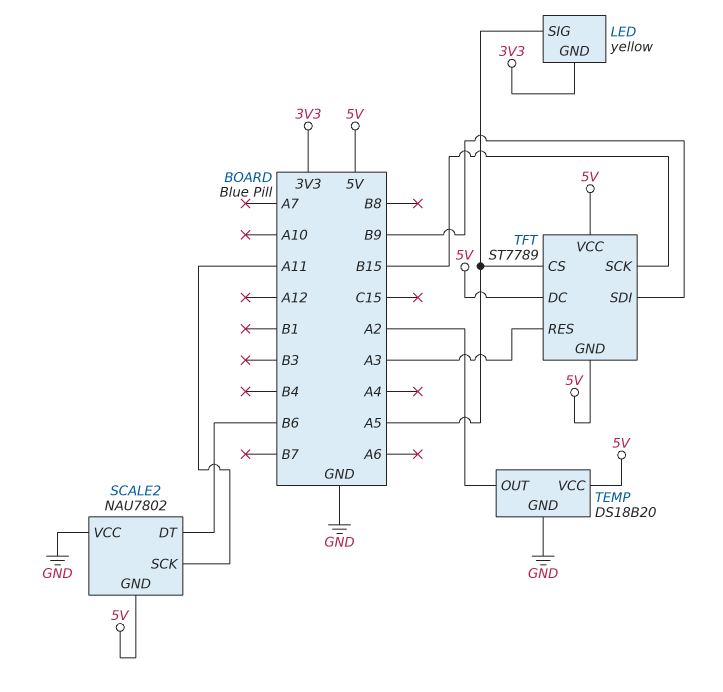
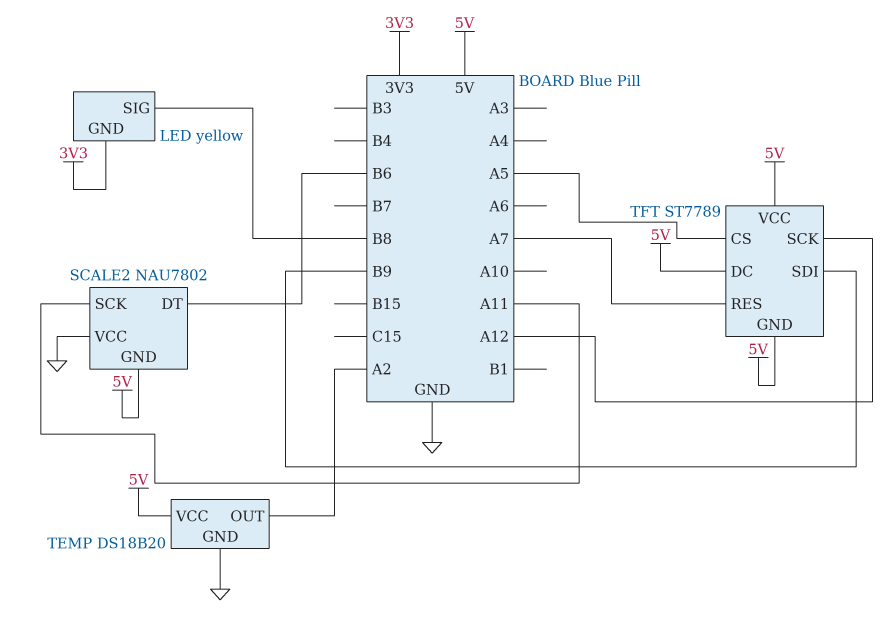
LED pin SIG: A5 -> B8
TFT pin RES: A3 -> A7
TFT pin SCK: B15 -> A12

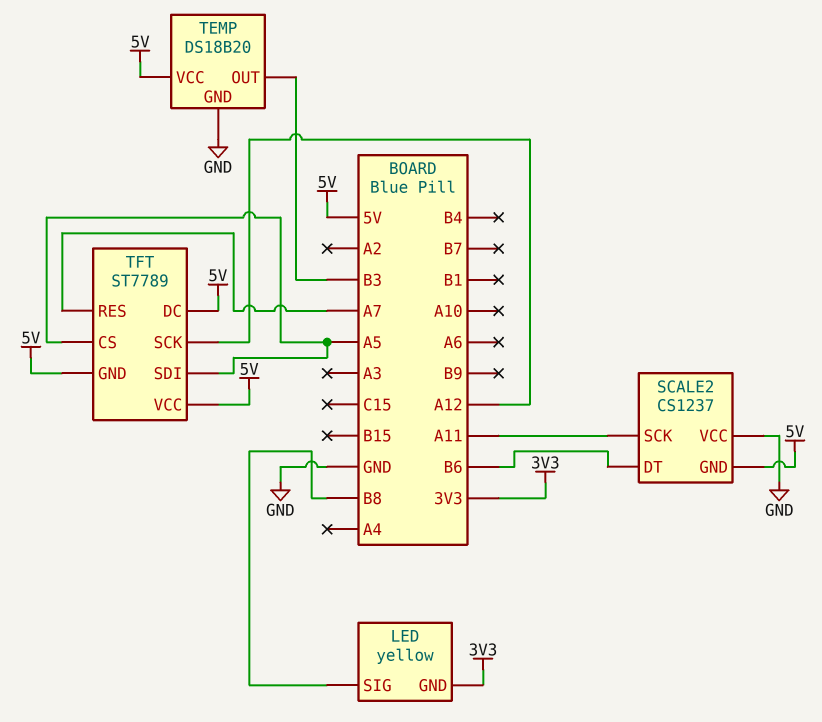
SCALE2: NAU7802 -> CS1237
TEMP pin OUT: A2 -> B3
TFT pin SDI: B9 -> A5

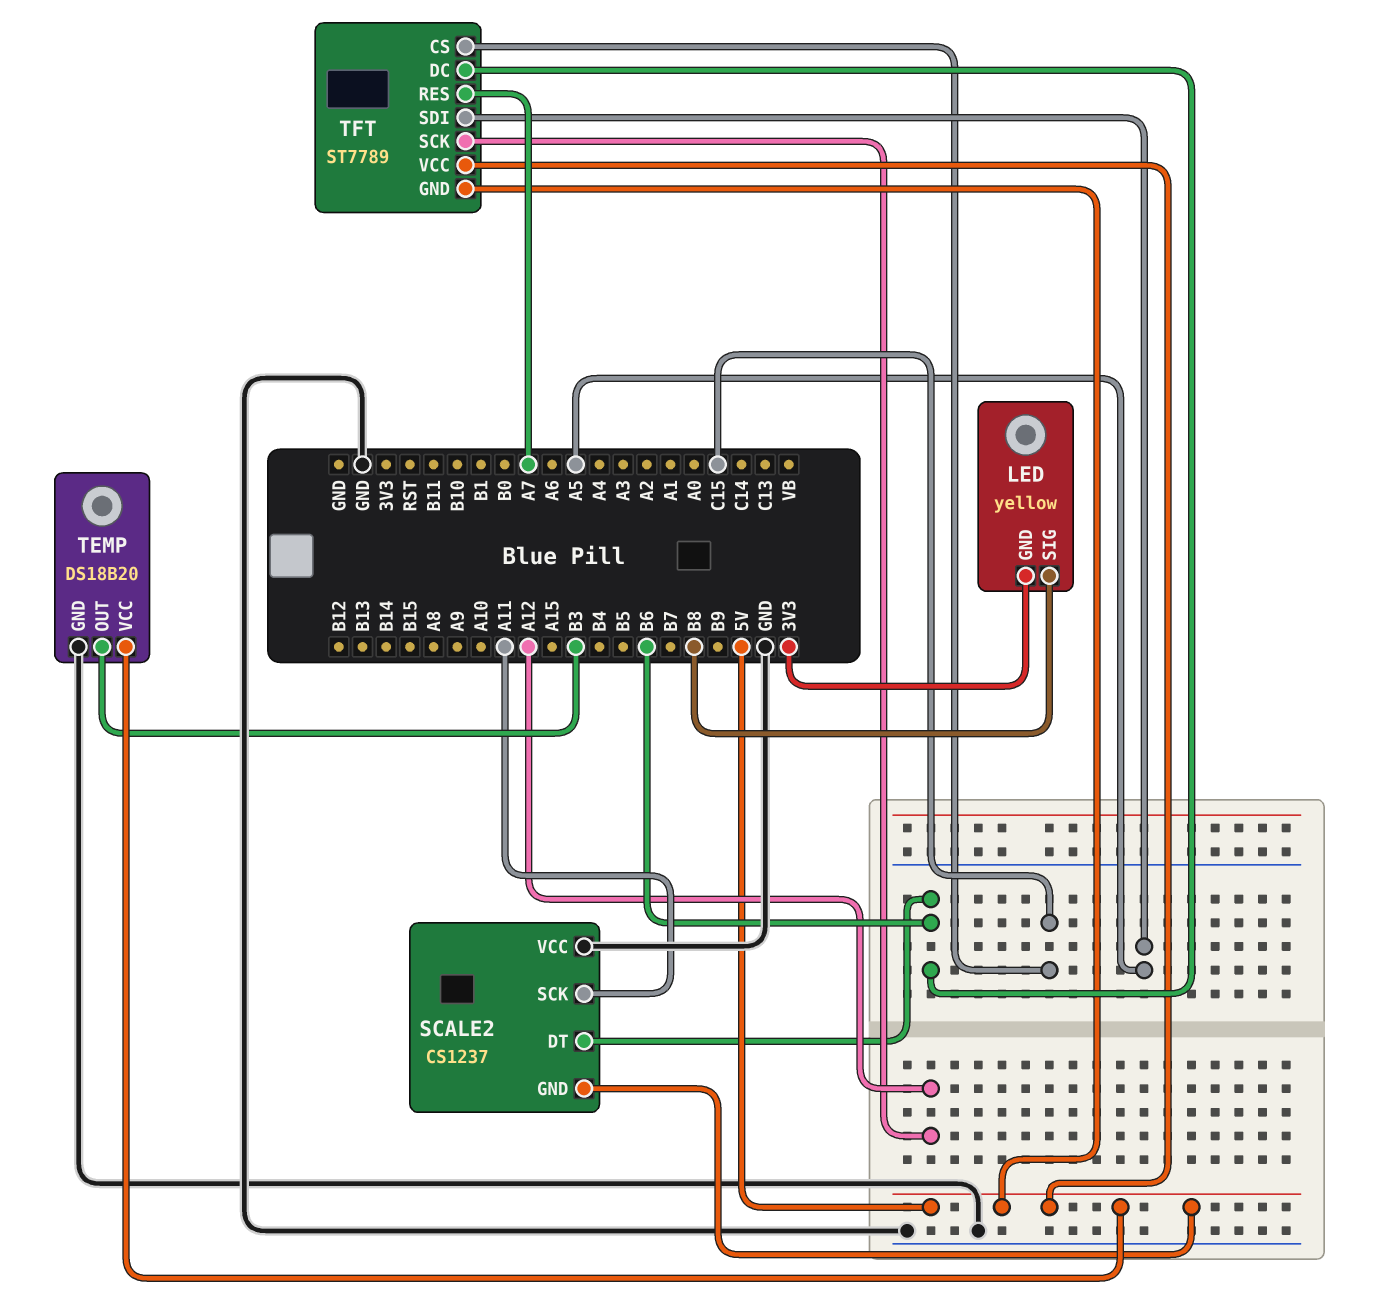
TFT pin CS: A5 -> C15
TFT pin DC: 5V -> B6

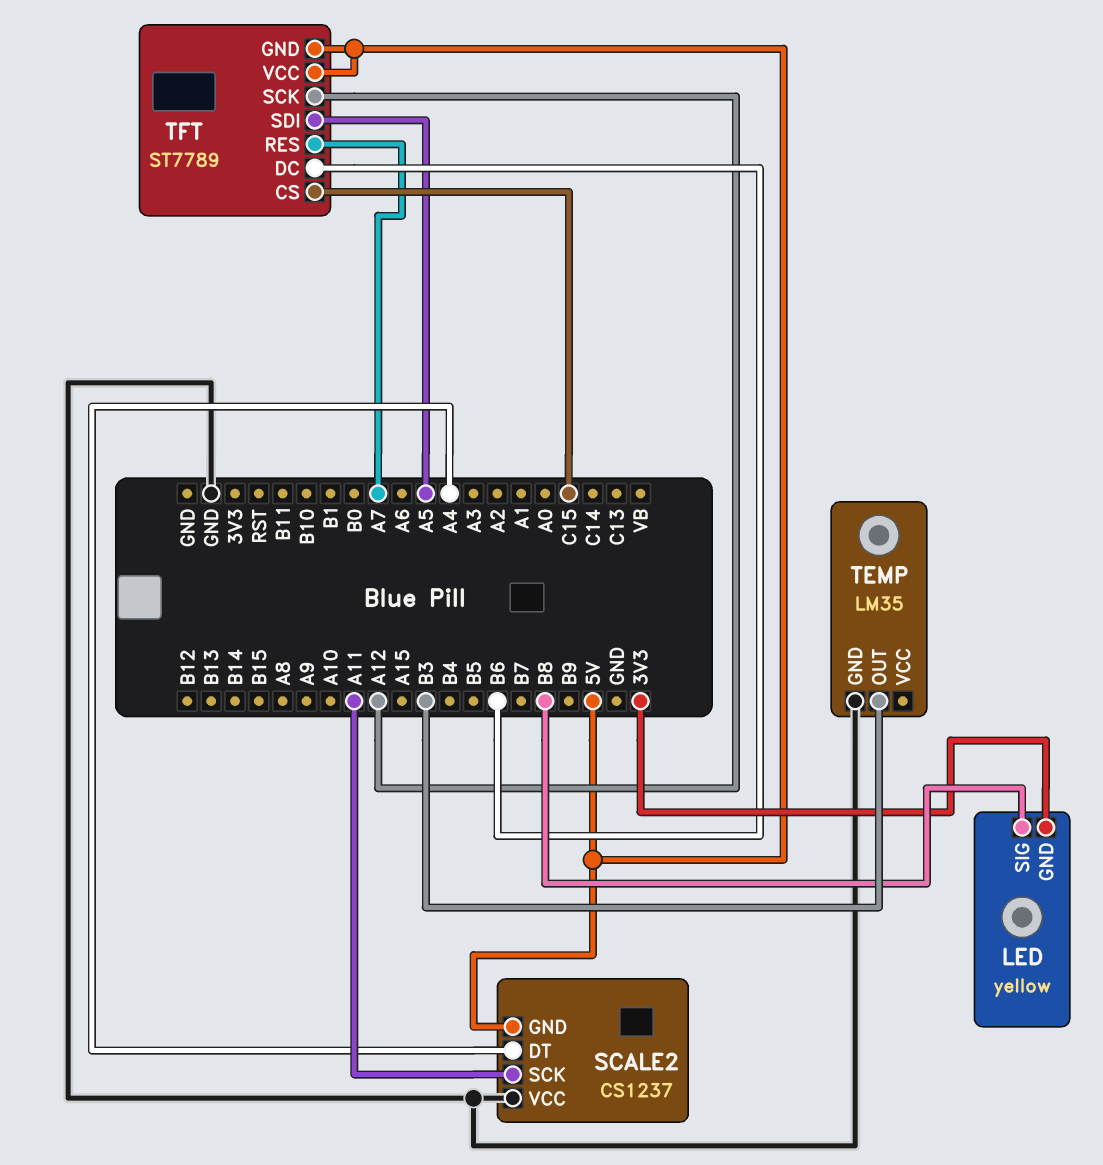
SCALE2 pin DT: B6 -> A4
TEMP: DS18B20 -> LM35
TEMP pin VCC: 5V -> none

